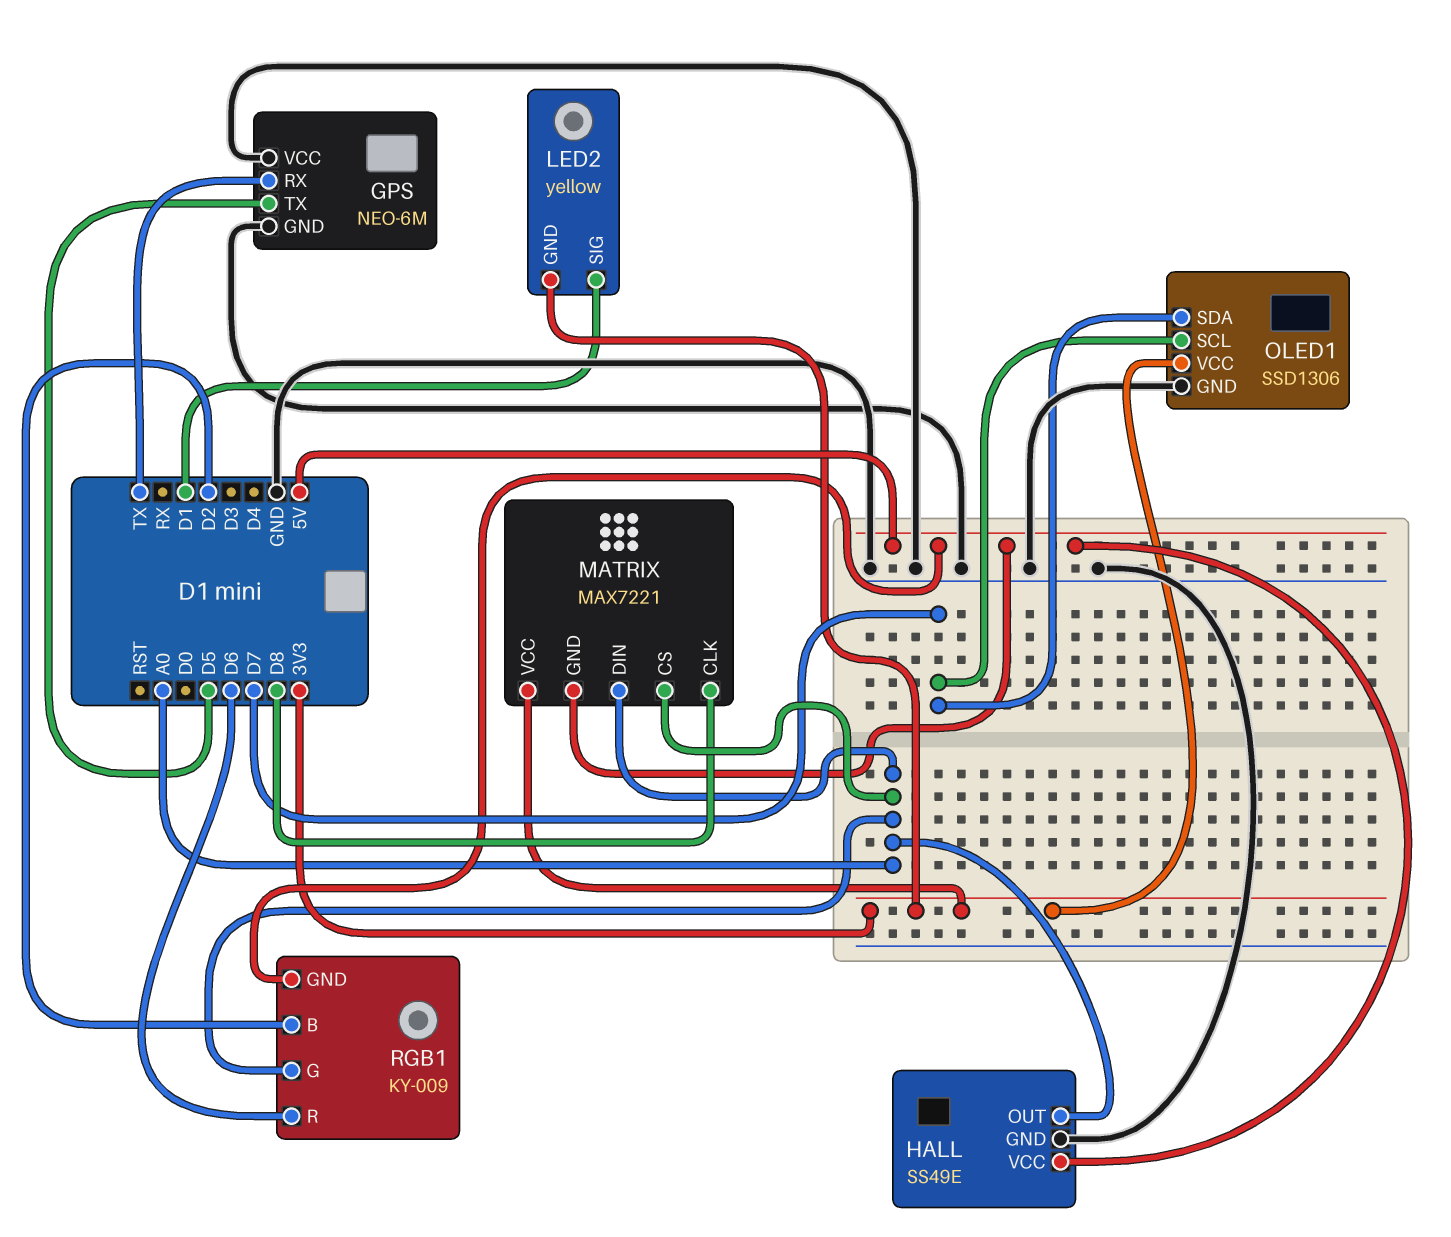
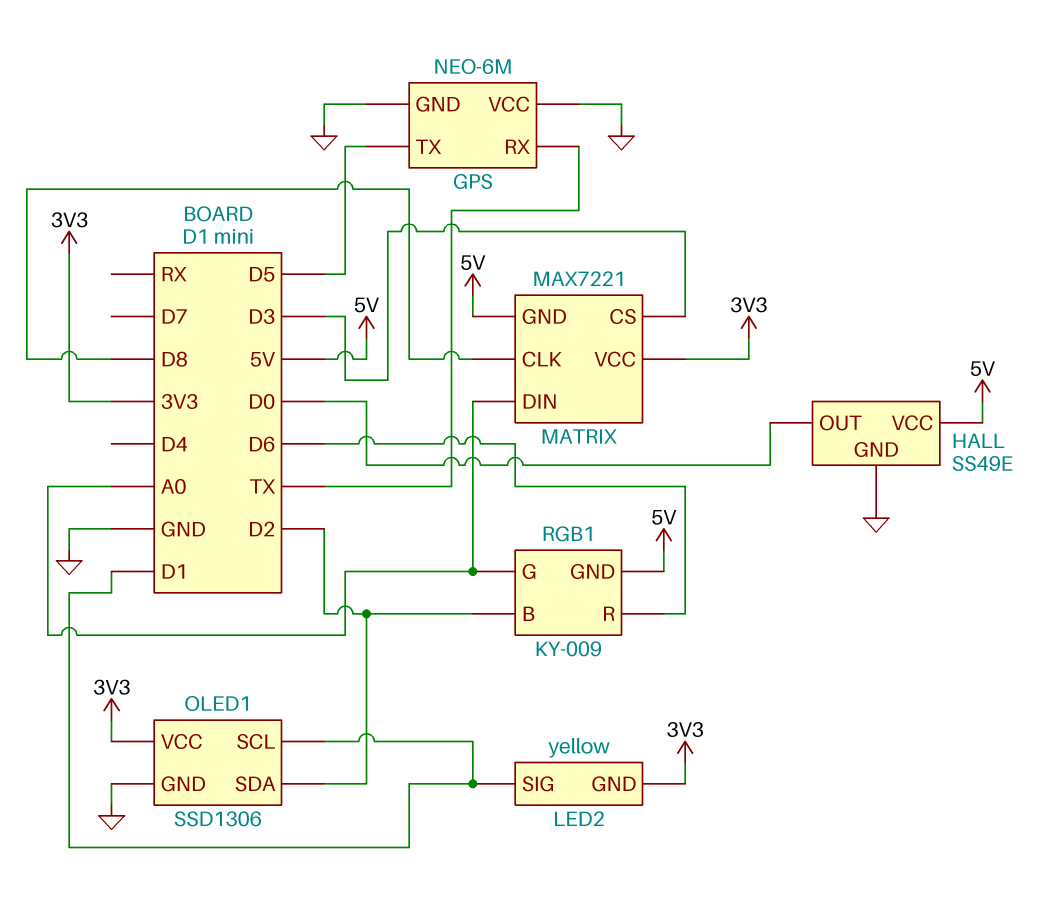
HALL pin OUT: A0 -> D0
MATRIX pin CS: A0 -> D3
OLED1 pin SCL: D7 -> D1
OLED1 pin SDA: D7 -> D2

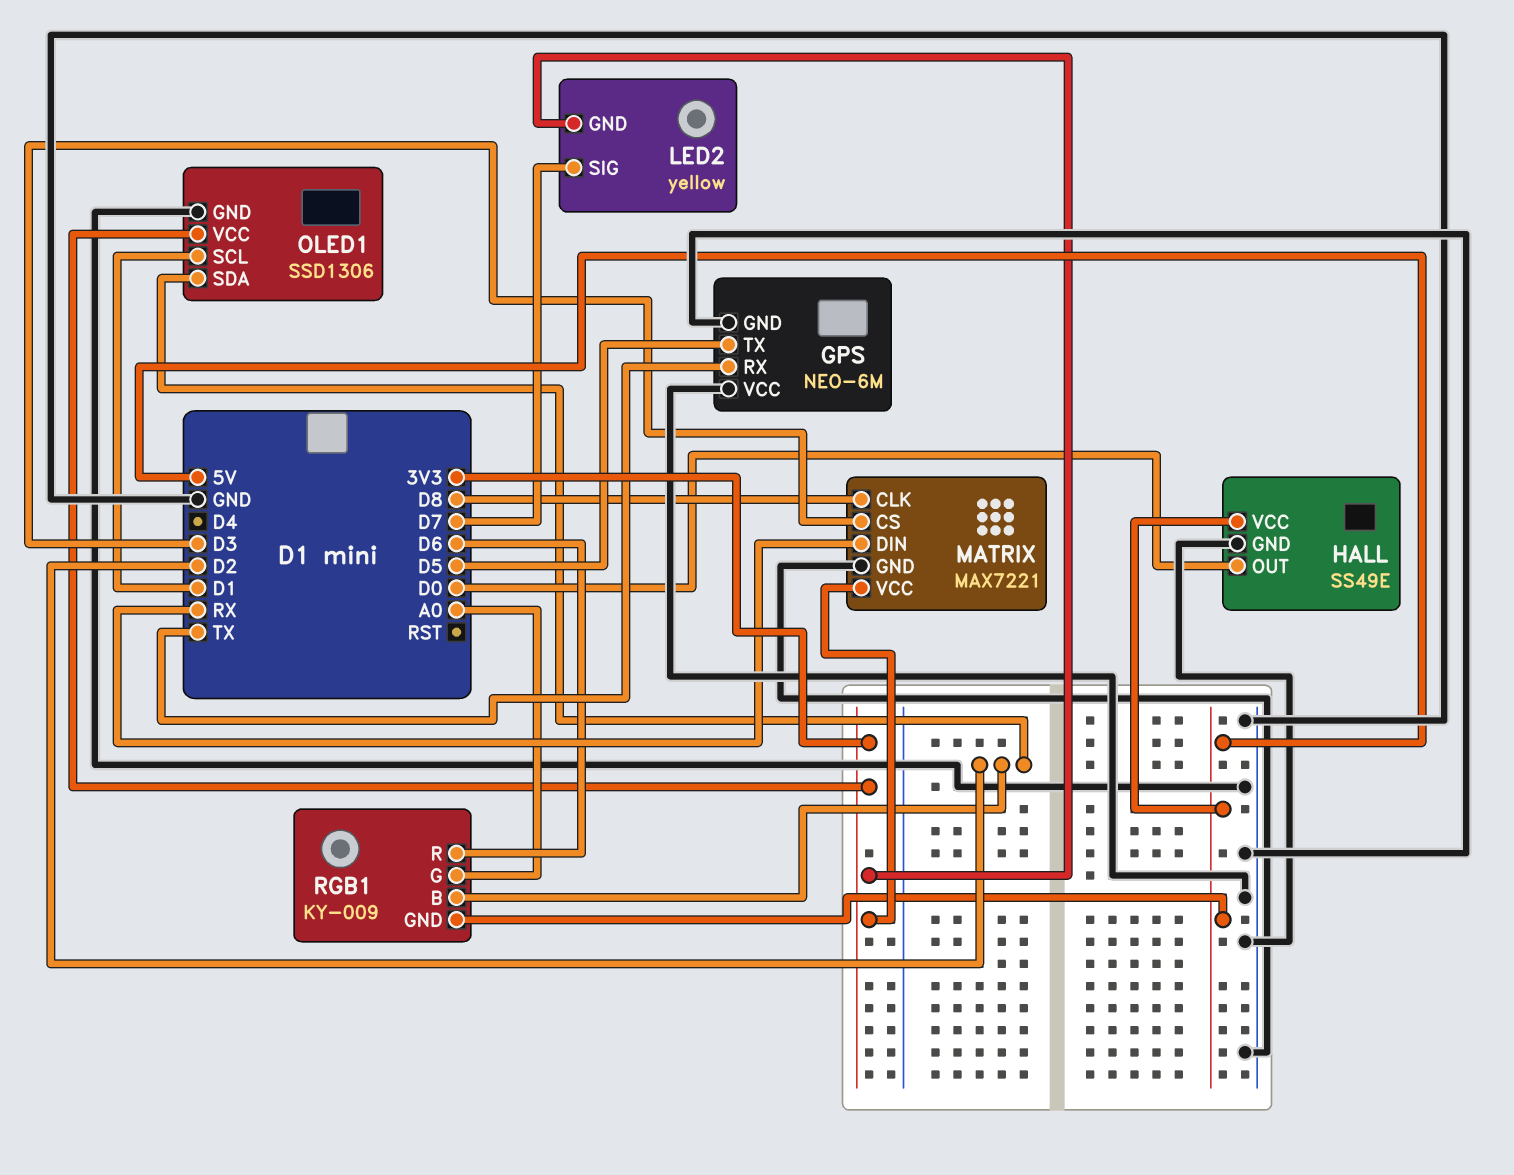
LED2 pin SIG: D1 -> D7
MATRIX pin DIN: A0 -> RX
MATRIX pin GND: 5V -> GND

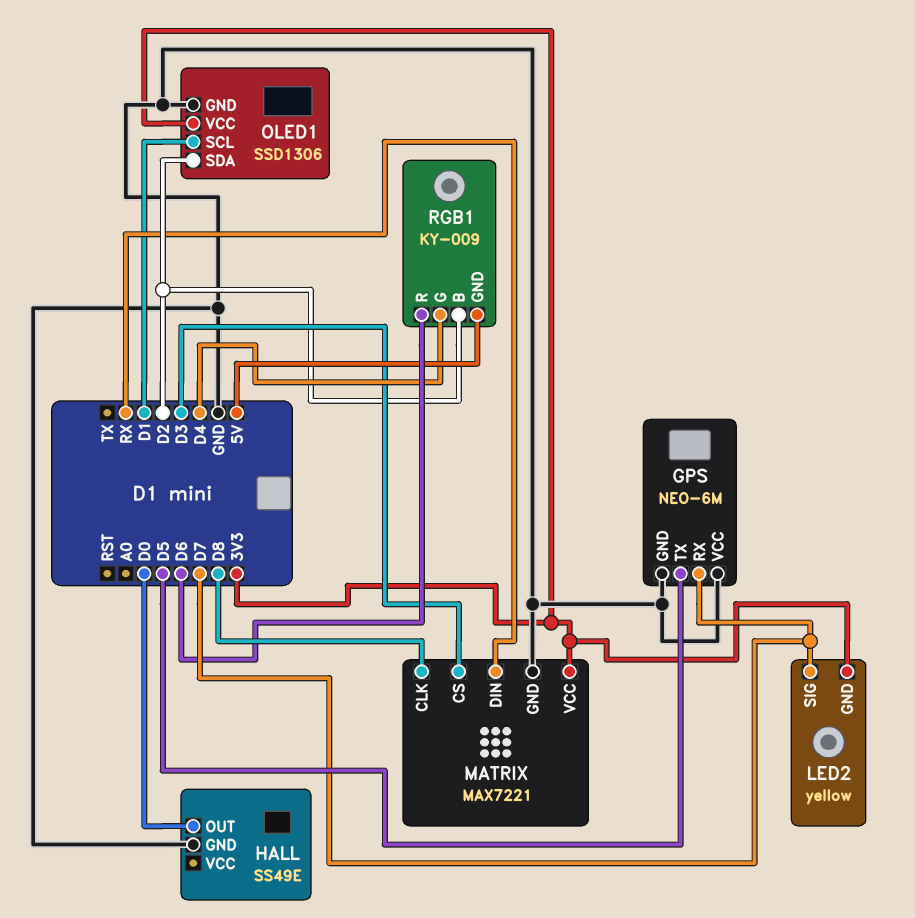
GPS pin RX: TX -> D7
HALL pin VCC: 5V -> none
RGB1 pin G: A0 -> D4

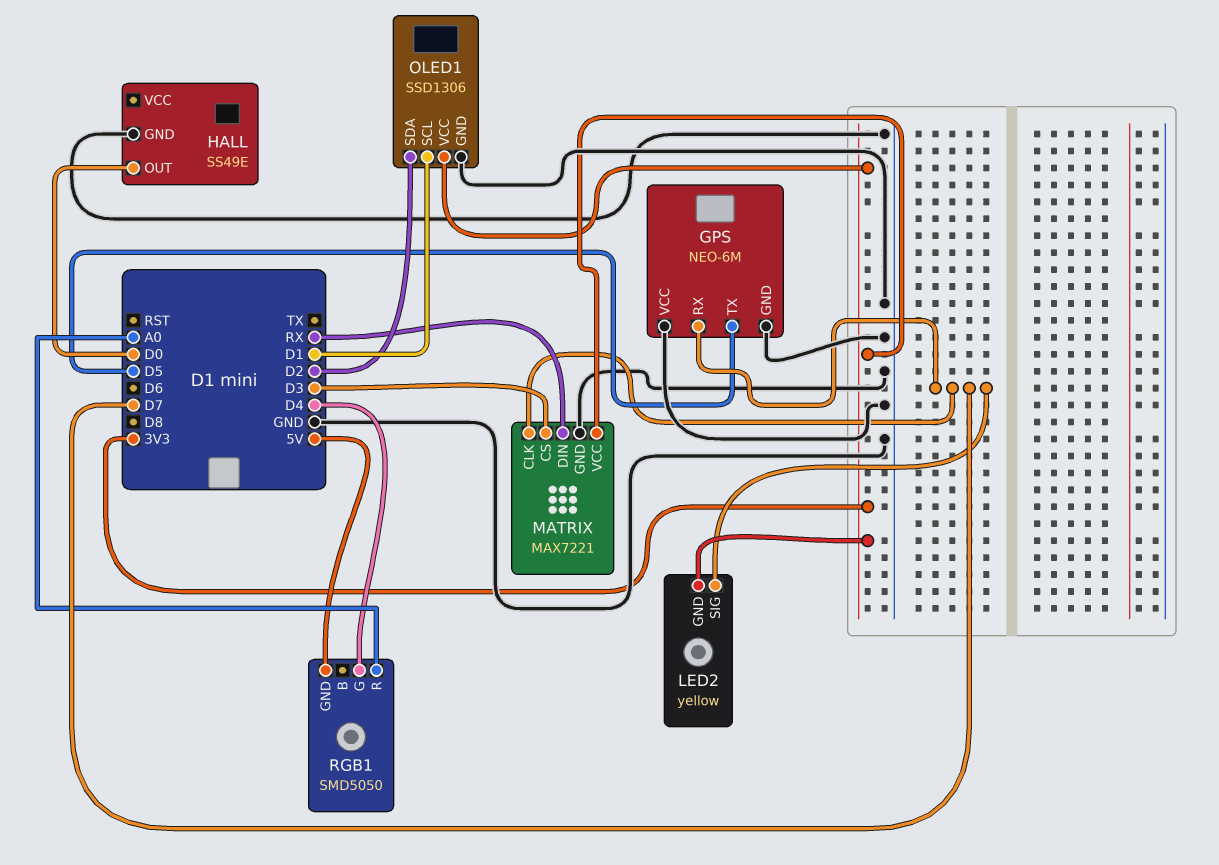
MATRIX pin CLK: D8 -> D7
RGB1: KY-009 -> SMD5050
RGB1 pin B: D2 -> none
RGB1 pin R: D6 -> A0

